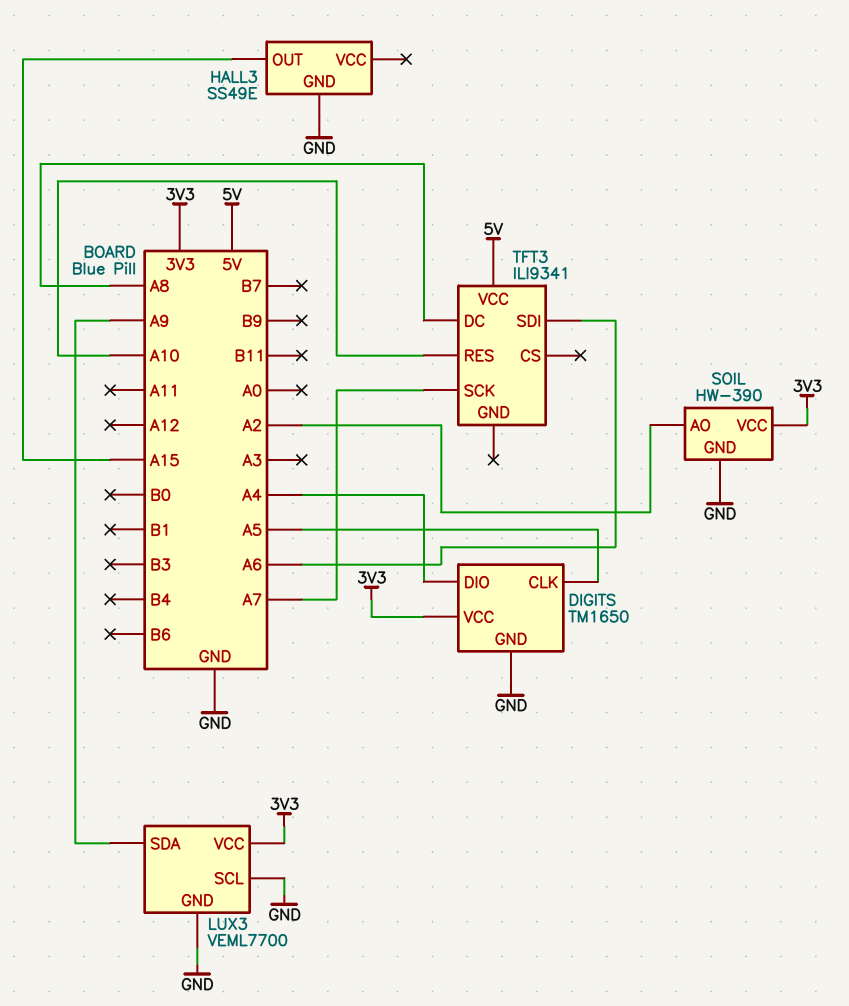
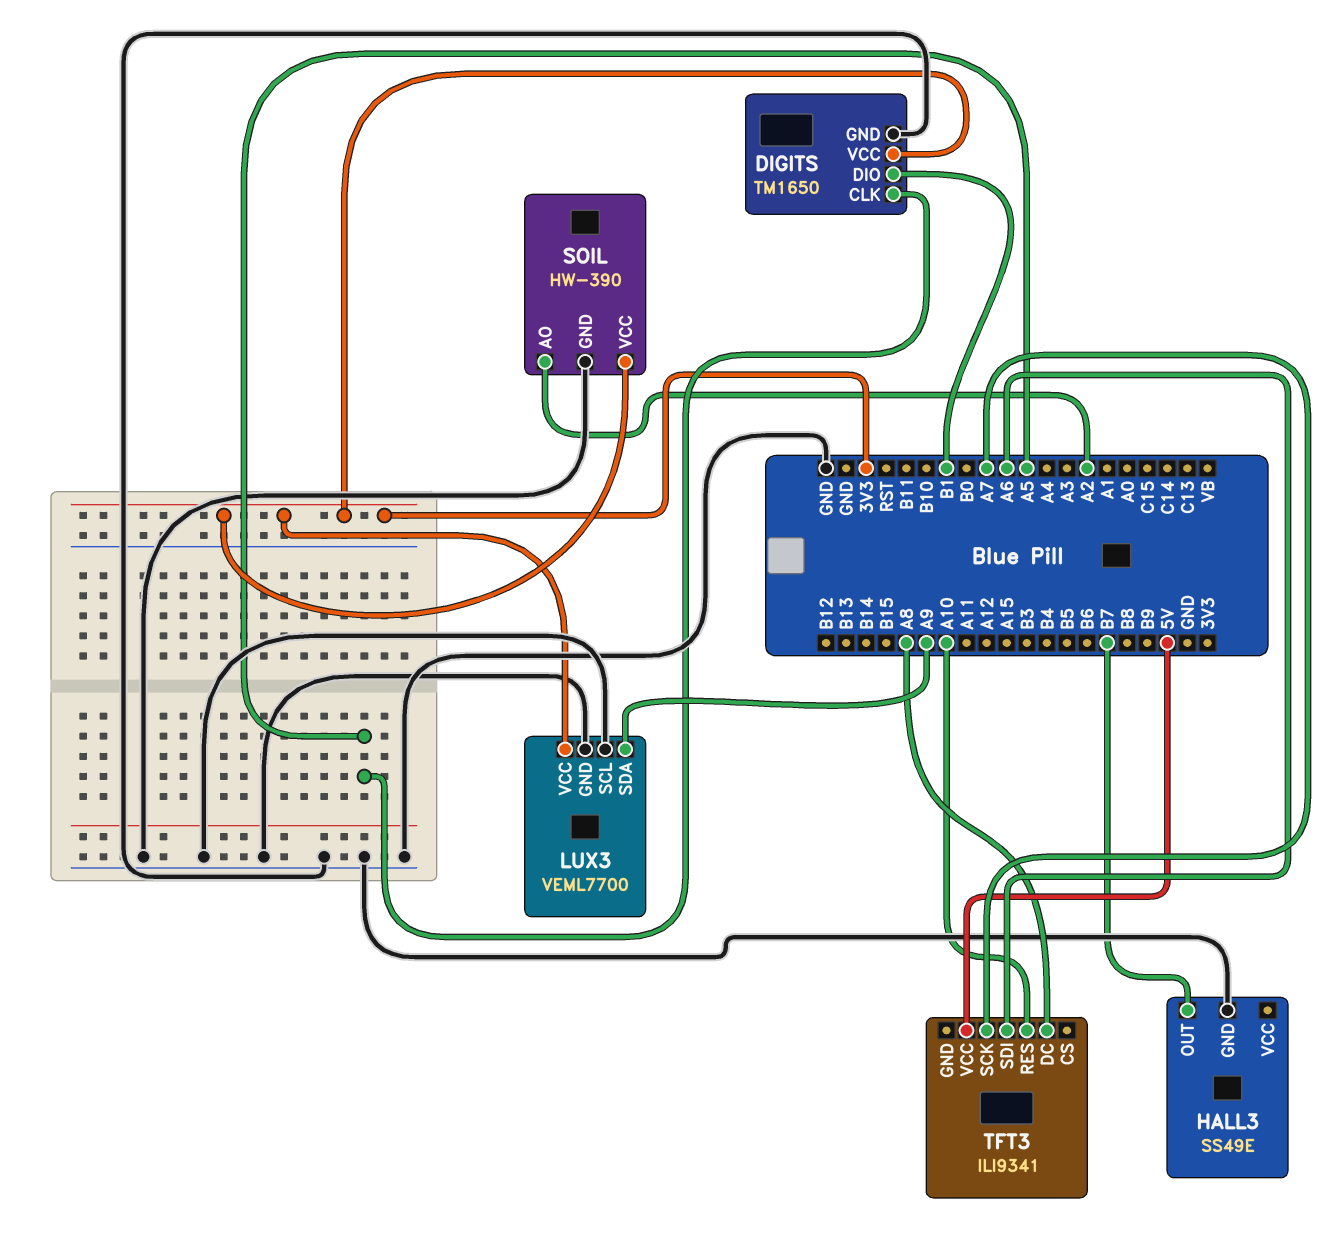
DIGITS pin DIO: A4 -> B1
HALL3 pin OUT: A15 -> B7

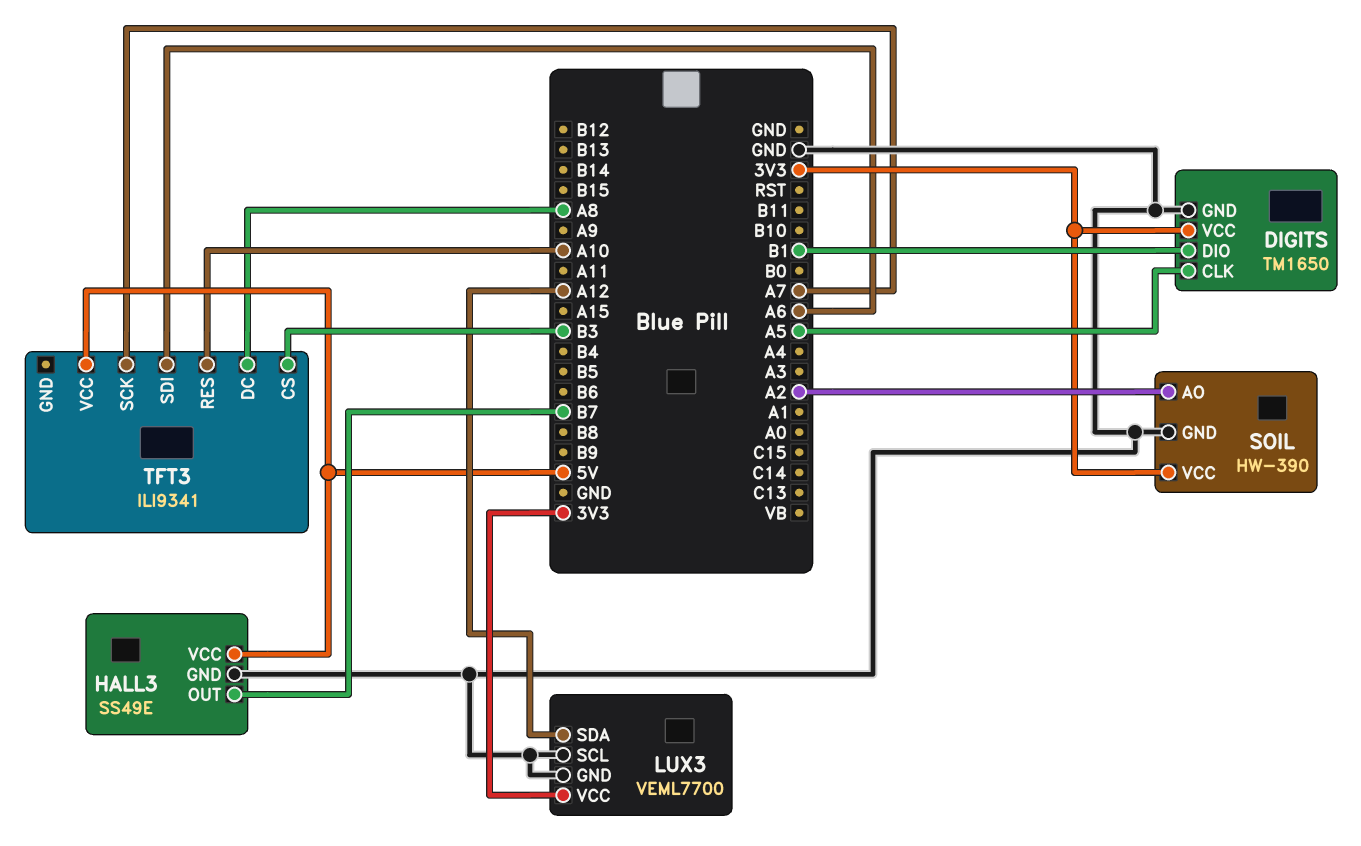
HALL3 pin VCC: none -> 5V
LUX3 pin SDA: A9 -> A12
TFT3 pin CS: none -> B3

